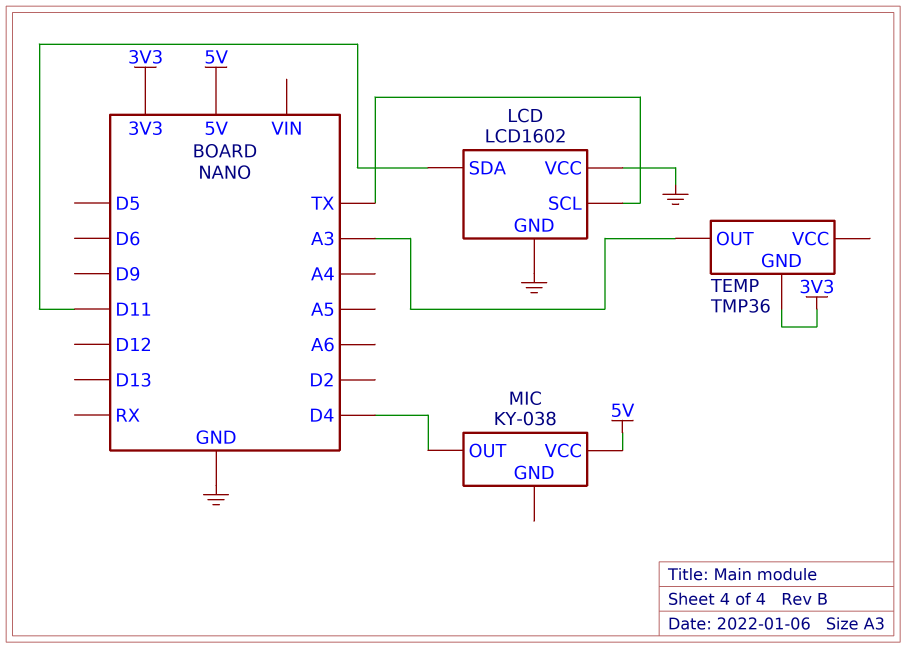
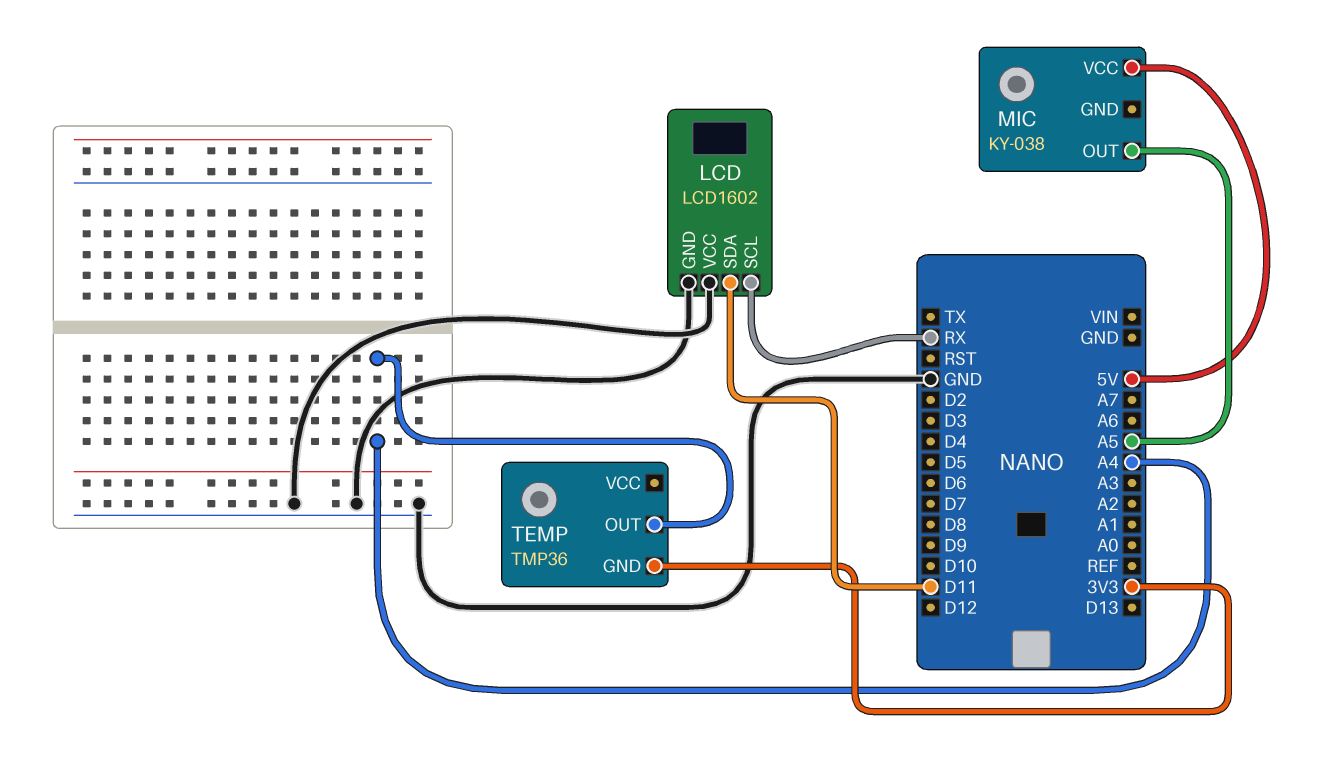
LCD pin SCL: TX -> RX
MIC pin OUT: D4 -> A5
TEMP pin OUT: A3 -> A4

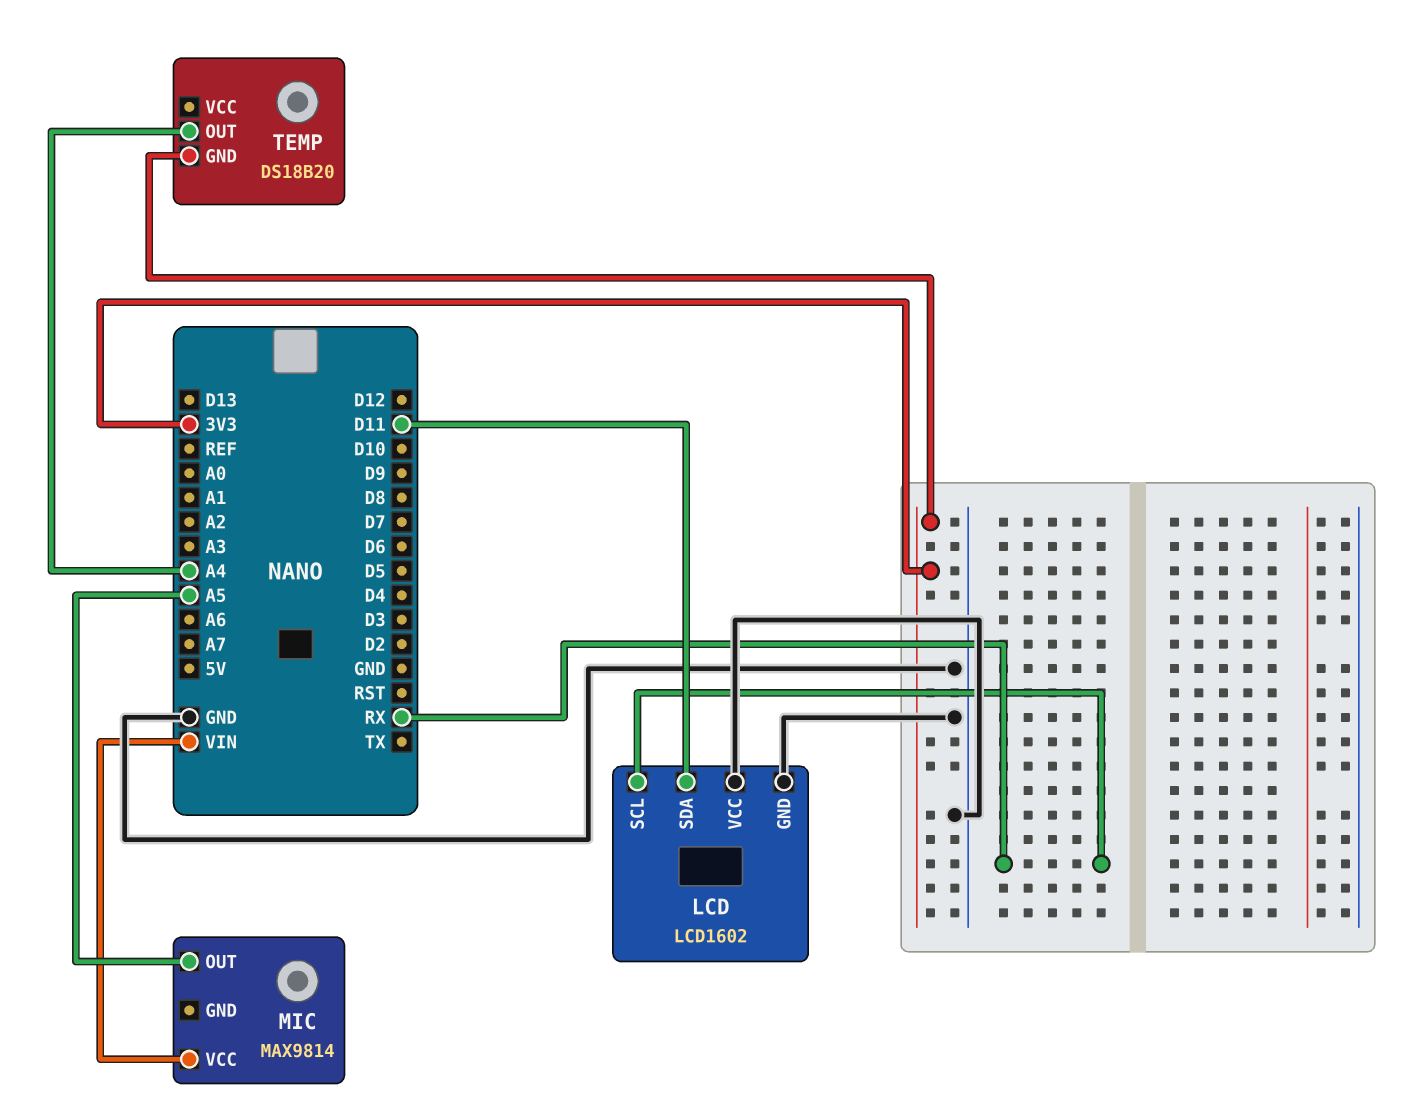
MIC: KY-038 -> MAX9814
MIC pin VCC: 5V -> VIN
TEMP: TMP36 -> DS18B20

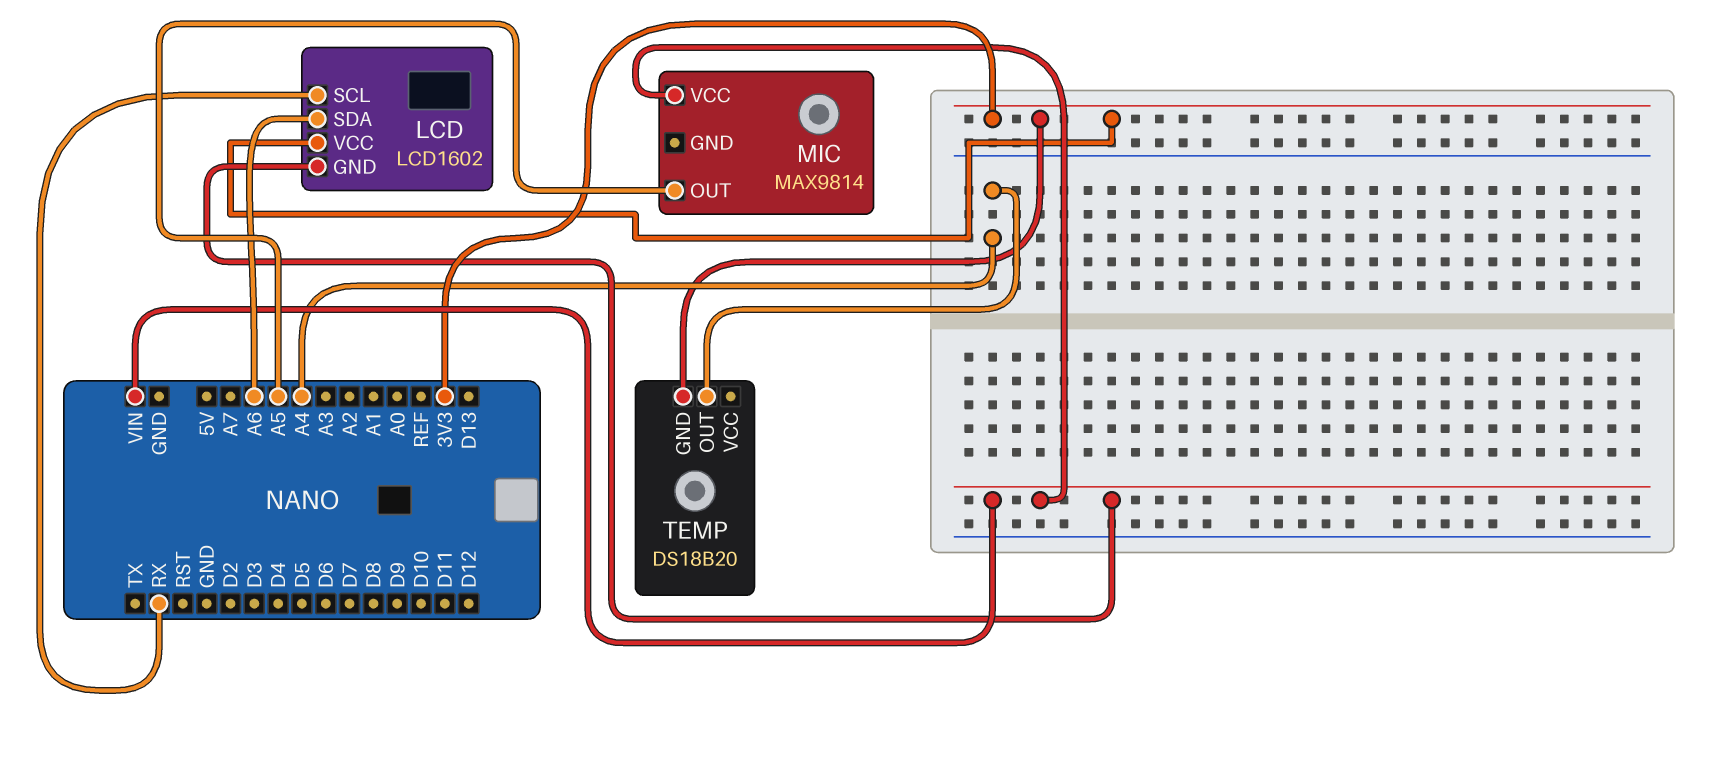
LCD pin GND: GND -> VIN
LCD pin SDA: D11 -> A6
LCD pin VCC: GND -> 3V3

